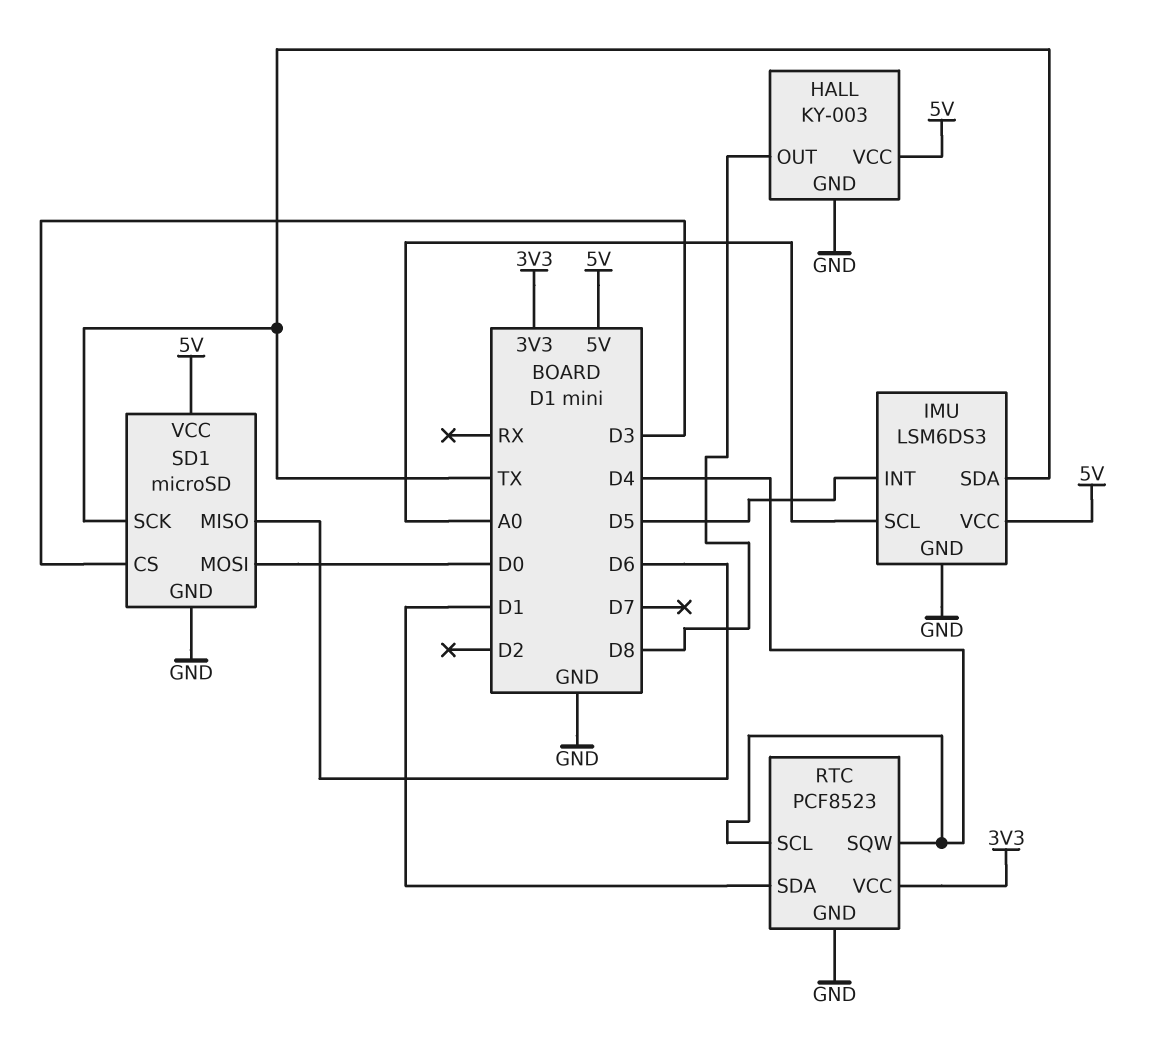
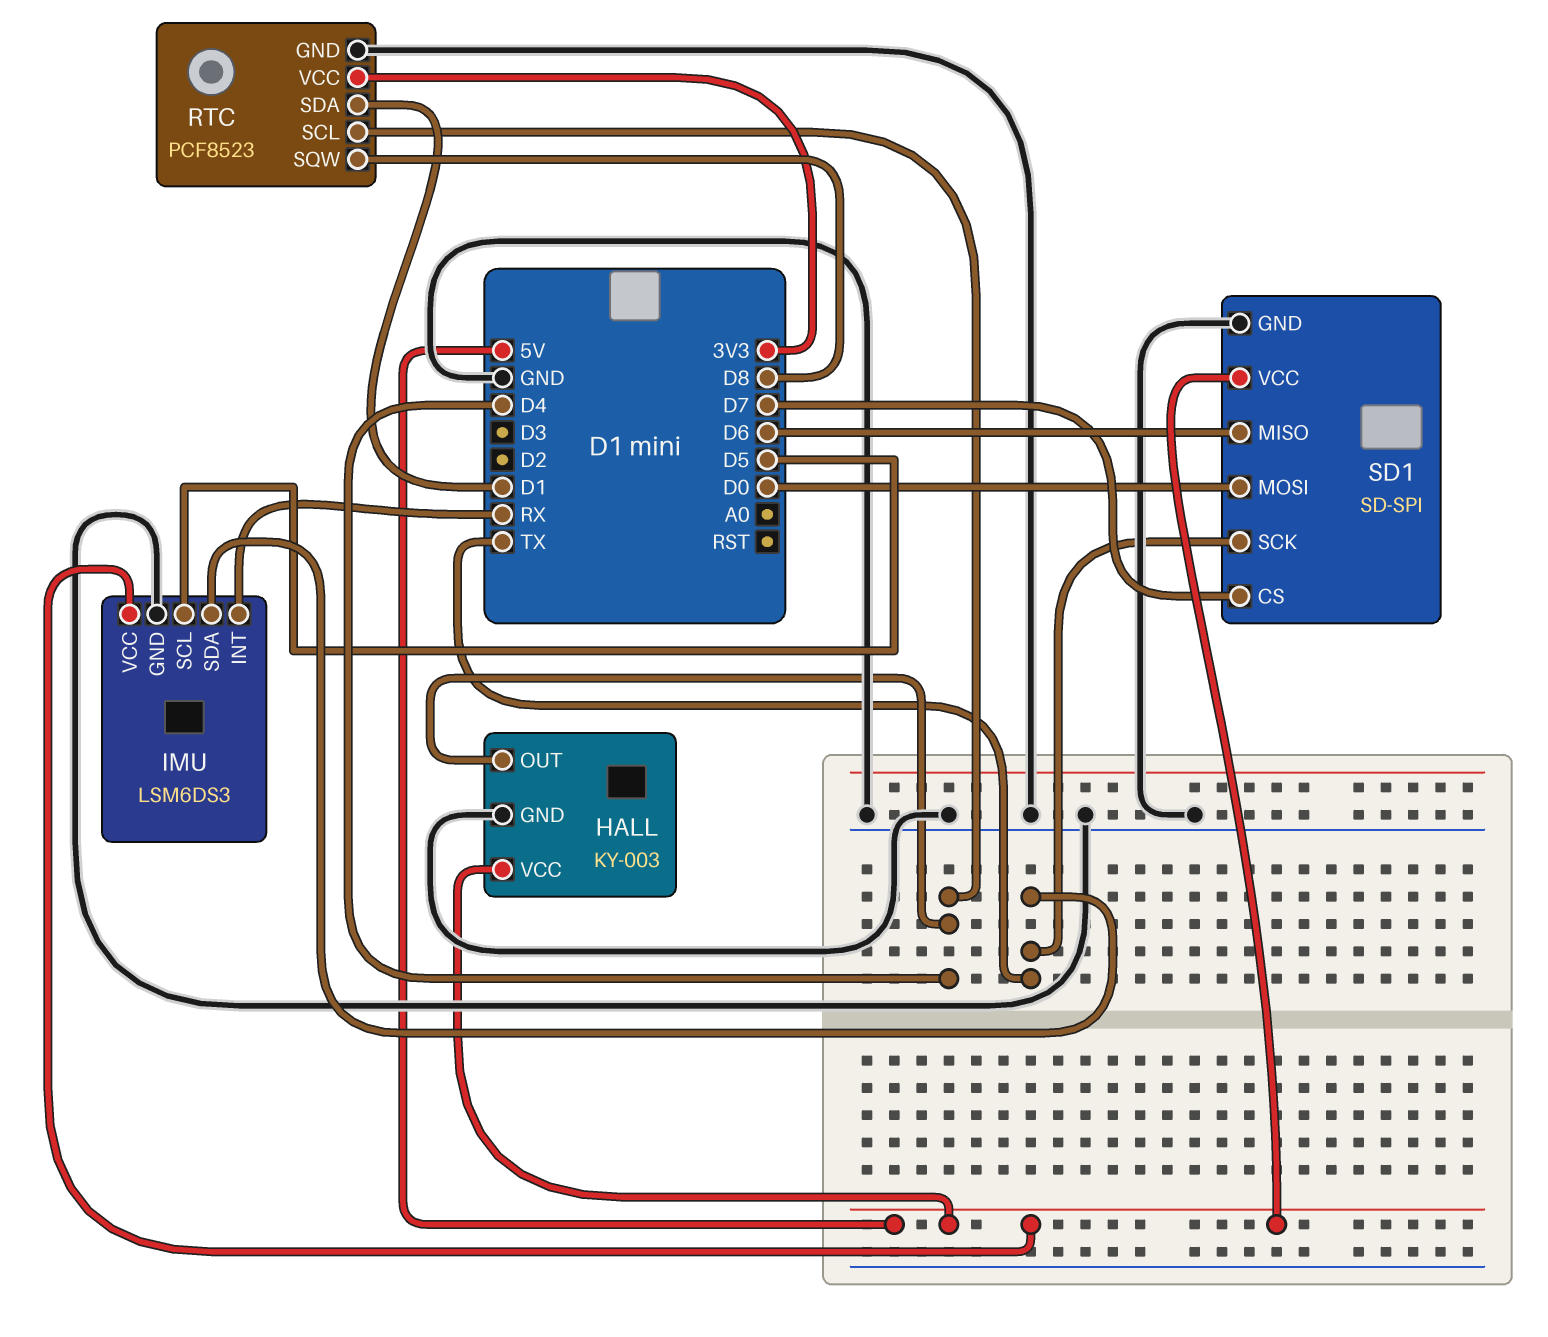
HALL pin OUT: D8 -> D4
IMU pin INT: D5 -> RX
IMU pin SCL: A0 -> D5
RTC pin SQW: D4 -> D8
SD1: microSD -> SD-SPI
SD1 pin CS: D3 -> D7

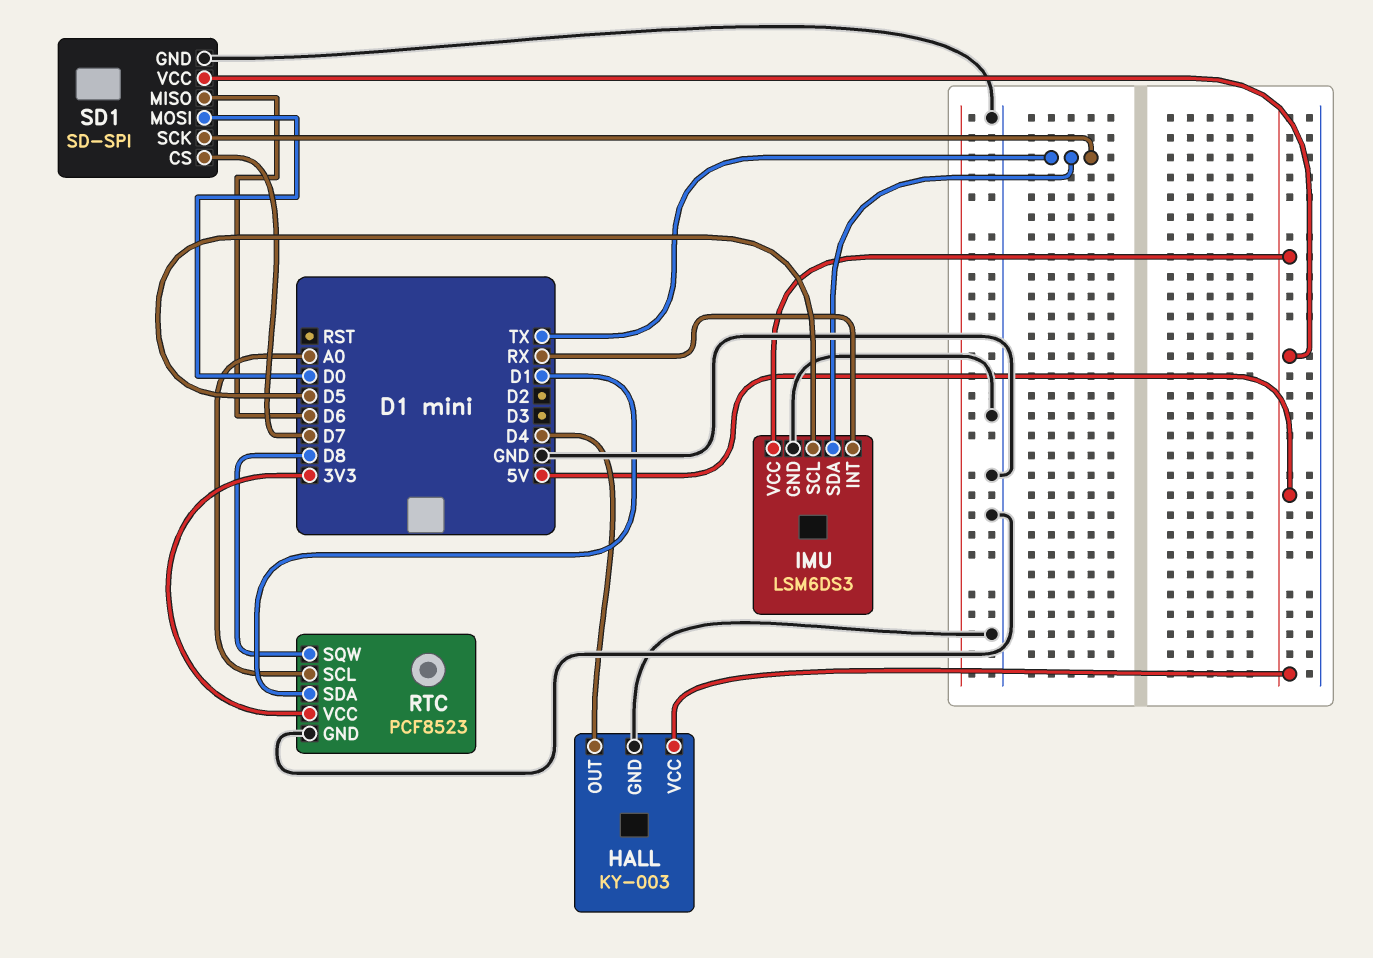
RTC pin SCL: D4 -> A0

